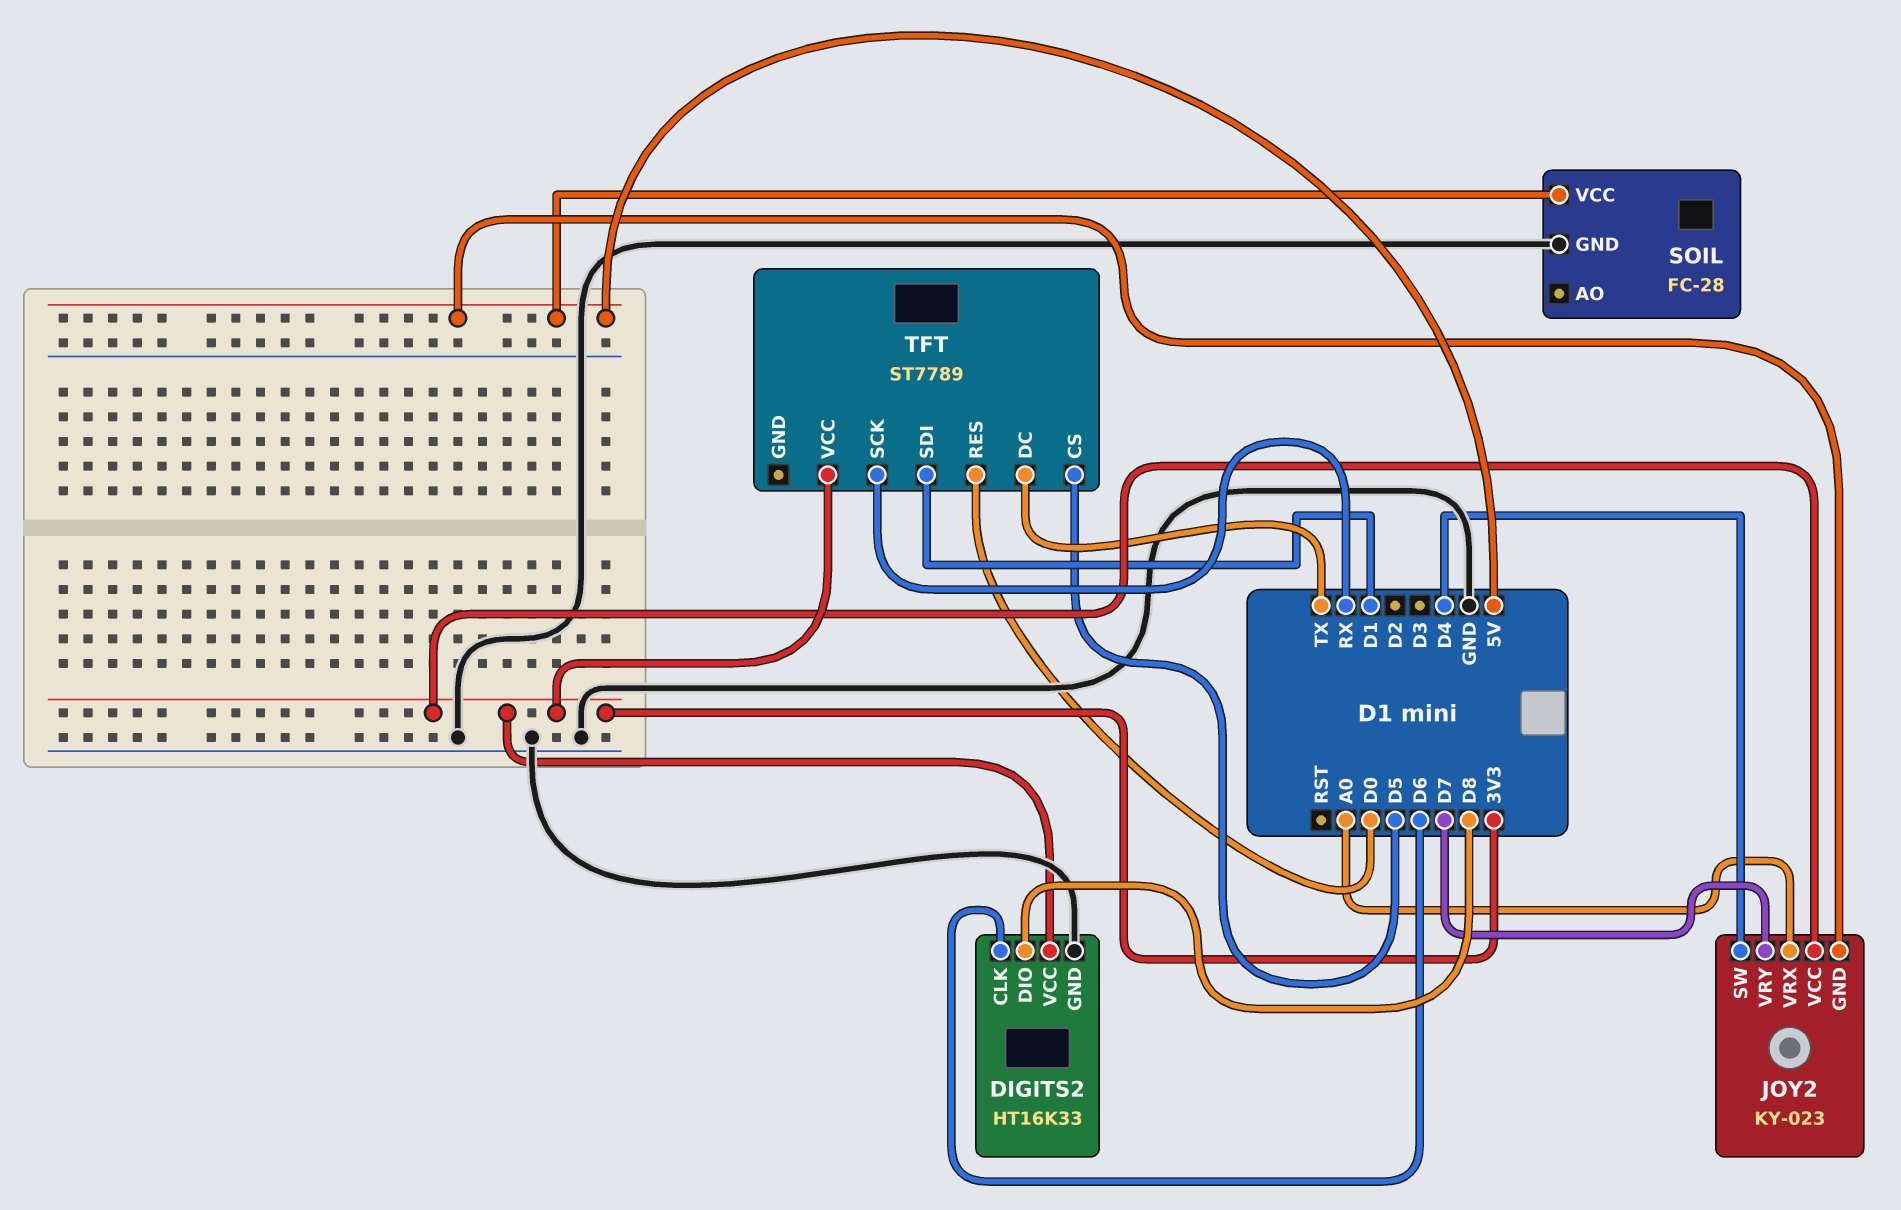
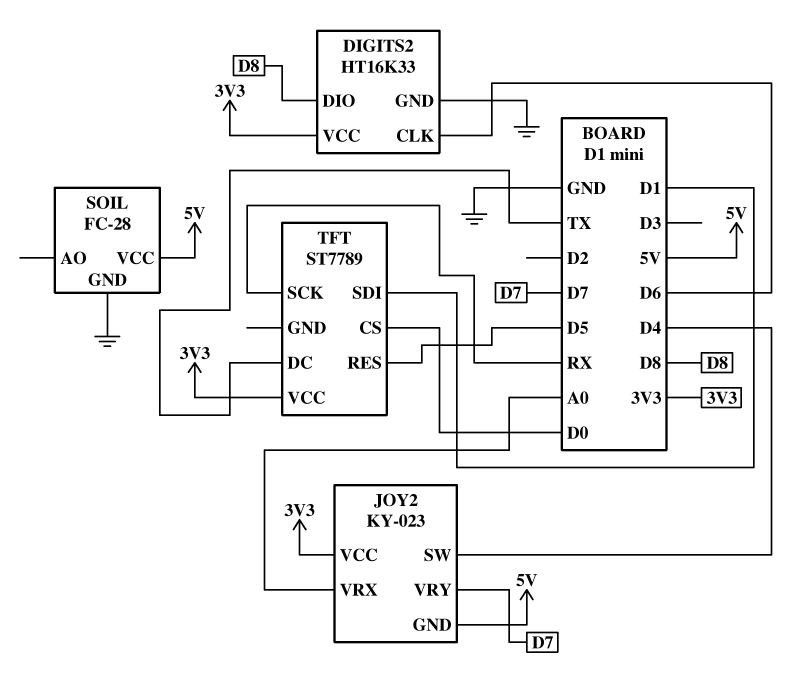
TFT pin CS: D5 -> D0
TFT pin RES: D0 -> D5

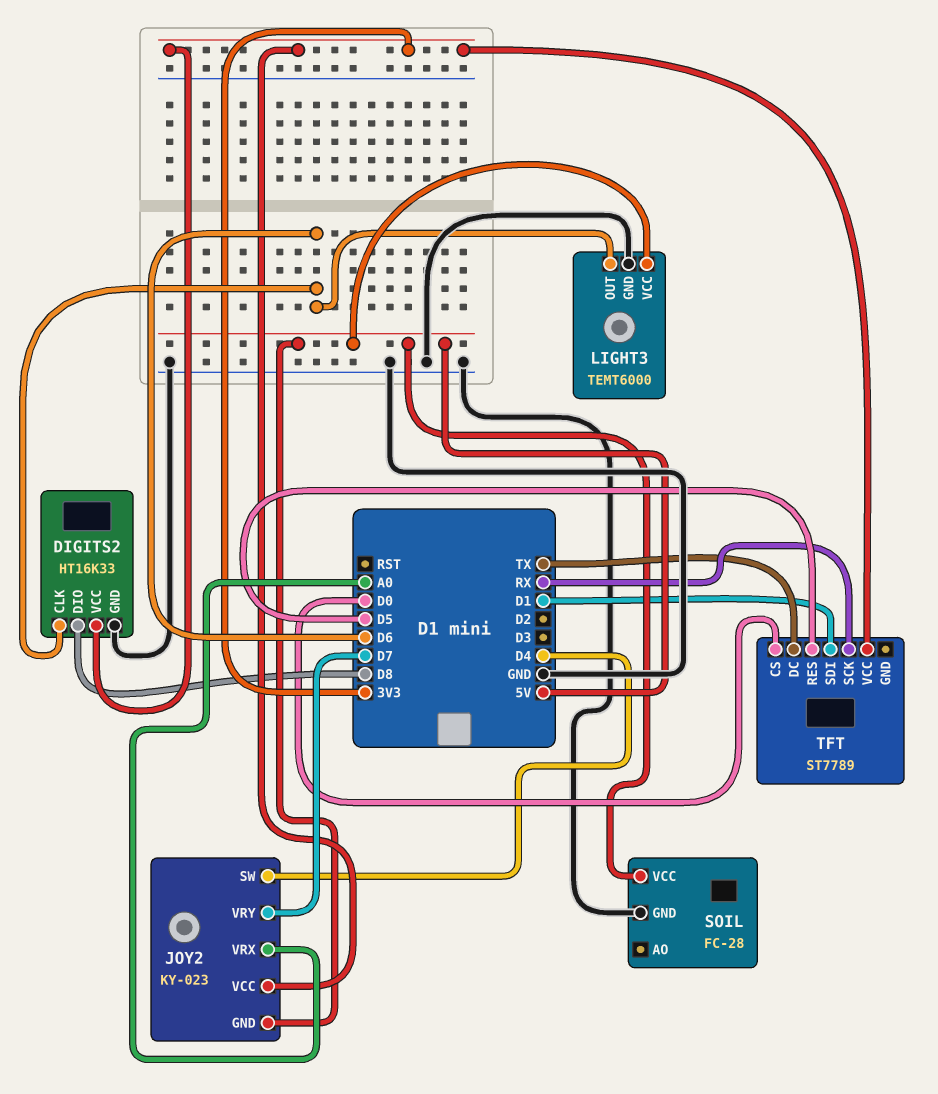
LIGHT3: none -> TEMT6000
LIGHT3 pin GND: none -> GND
LIGHT3 pin OUT: none -> D6
LIGHT3 pin VCC: none -> 5V

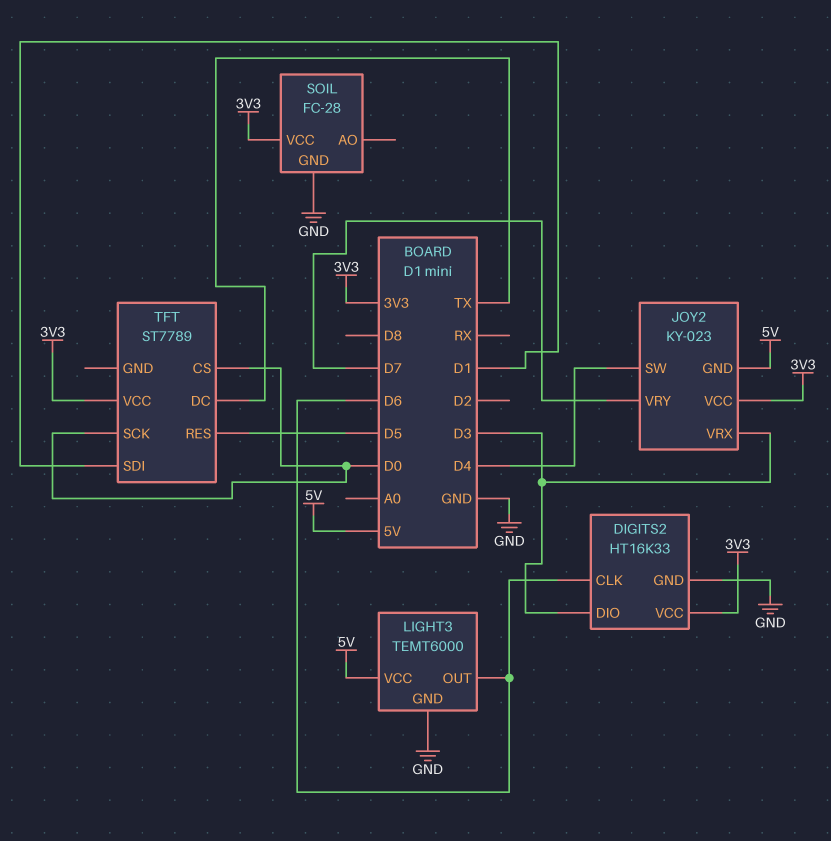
DIGITS2 pin DIO: D8 -> D3
JOY2 pin VRX: A0 -> D3
SOIL pin VCC: 5V -> 3V3
TFT pin SCK: RX -> D0

